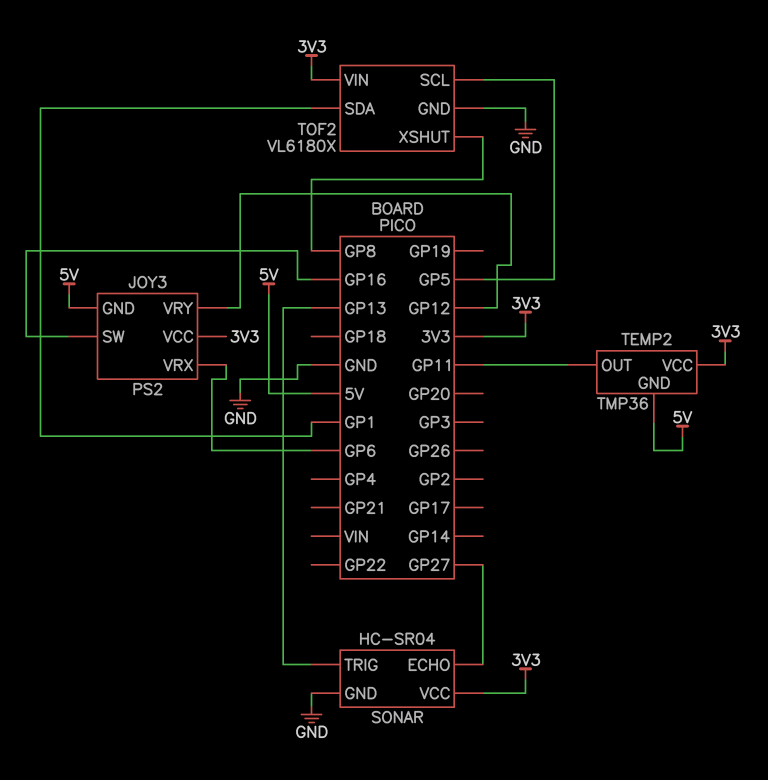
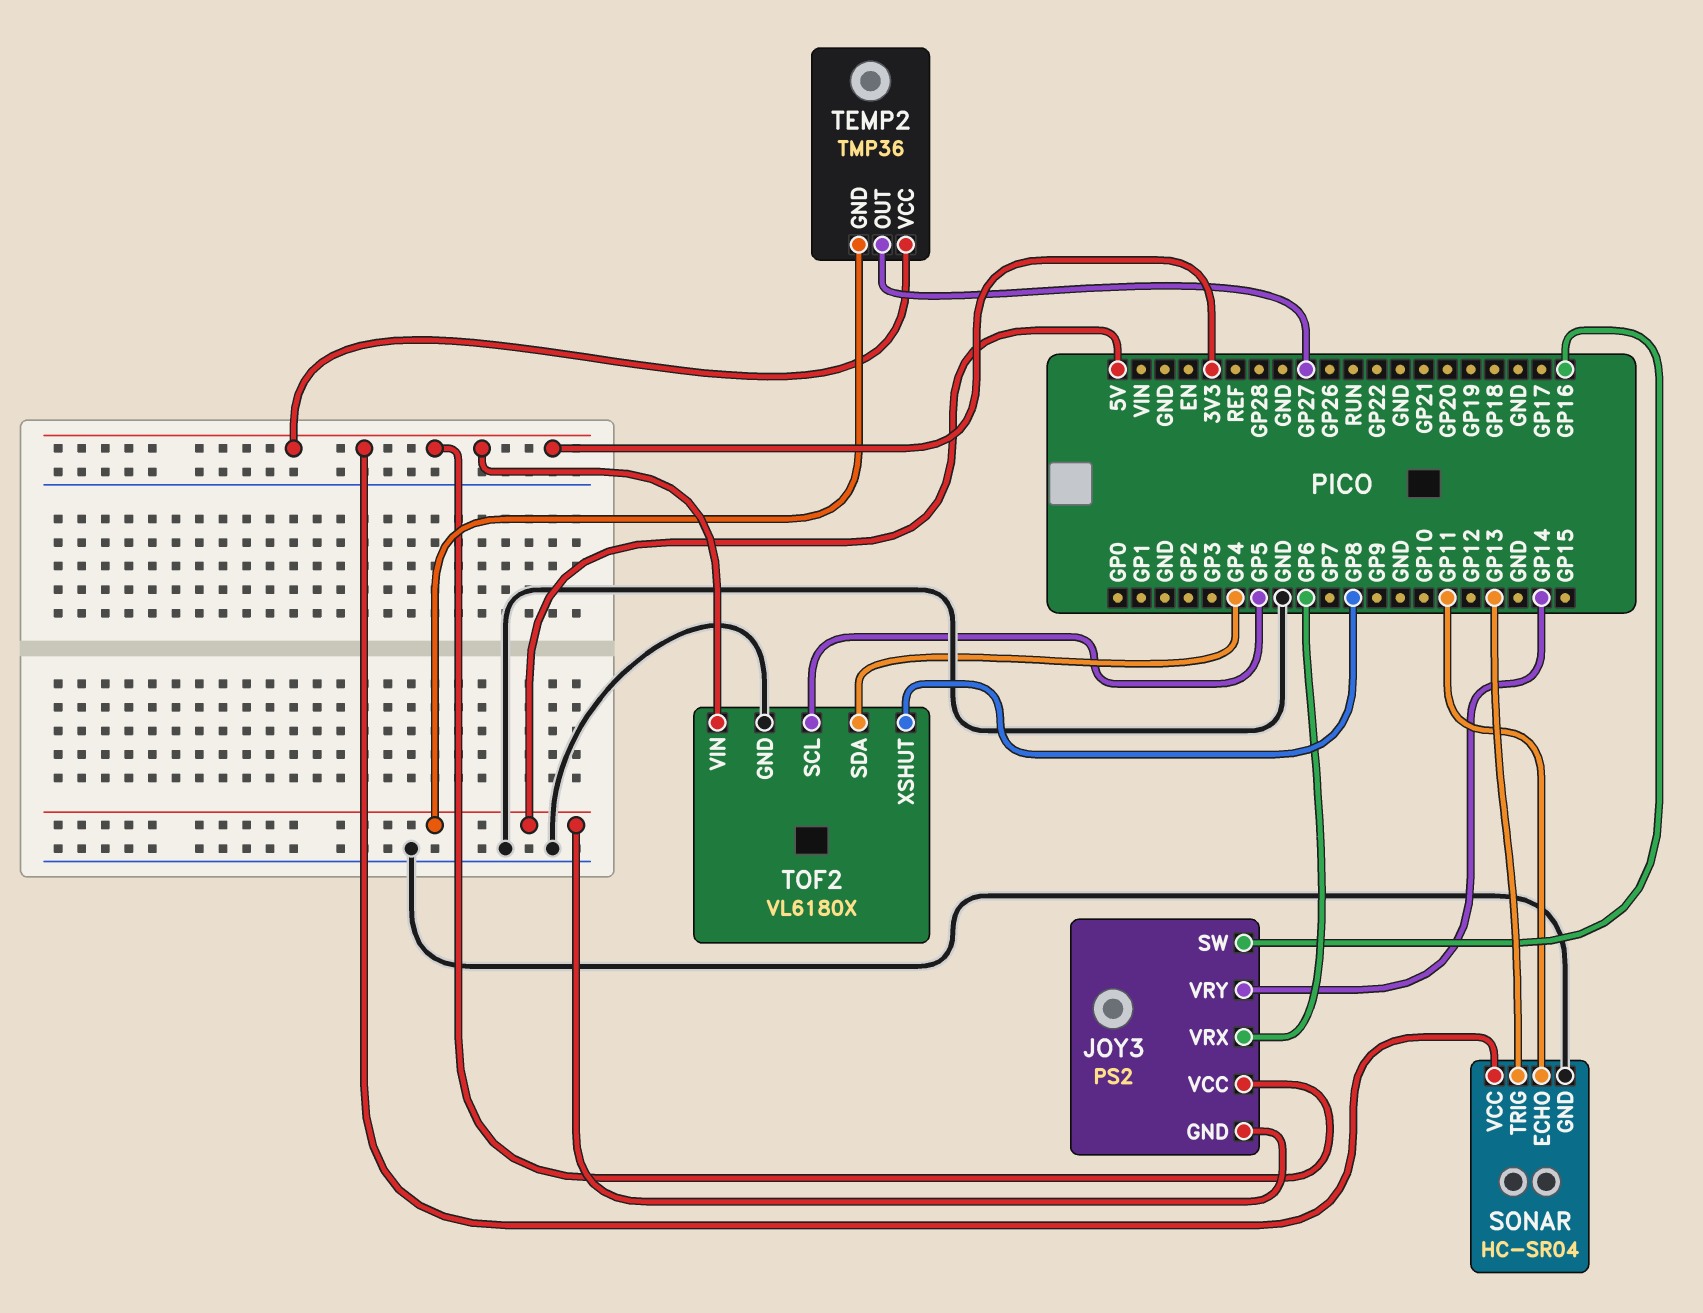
JOY3 pin VRY: GP12 -> GP14
SONAR pin ECHO: GP27 -> GP11
TEMP2 pin OUT: GP11 -> GP27
TOF2 pin SDA: GP1 -> GP4

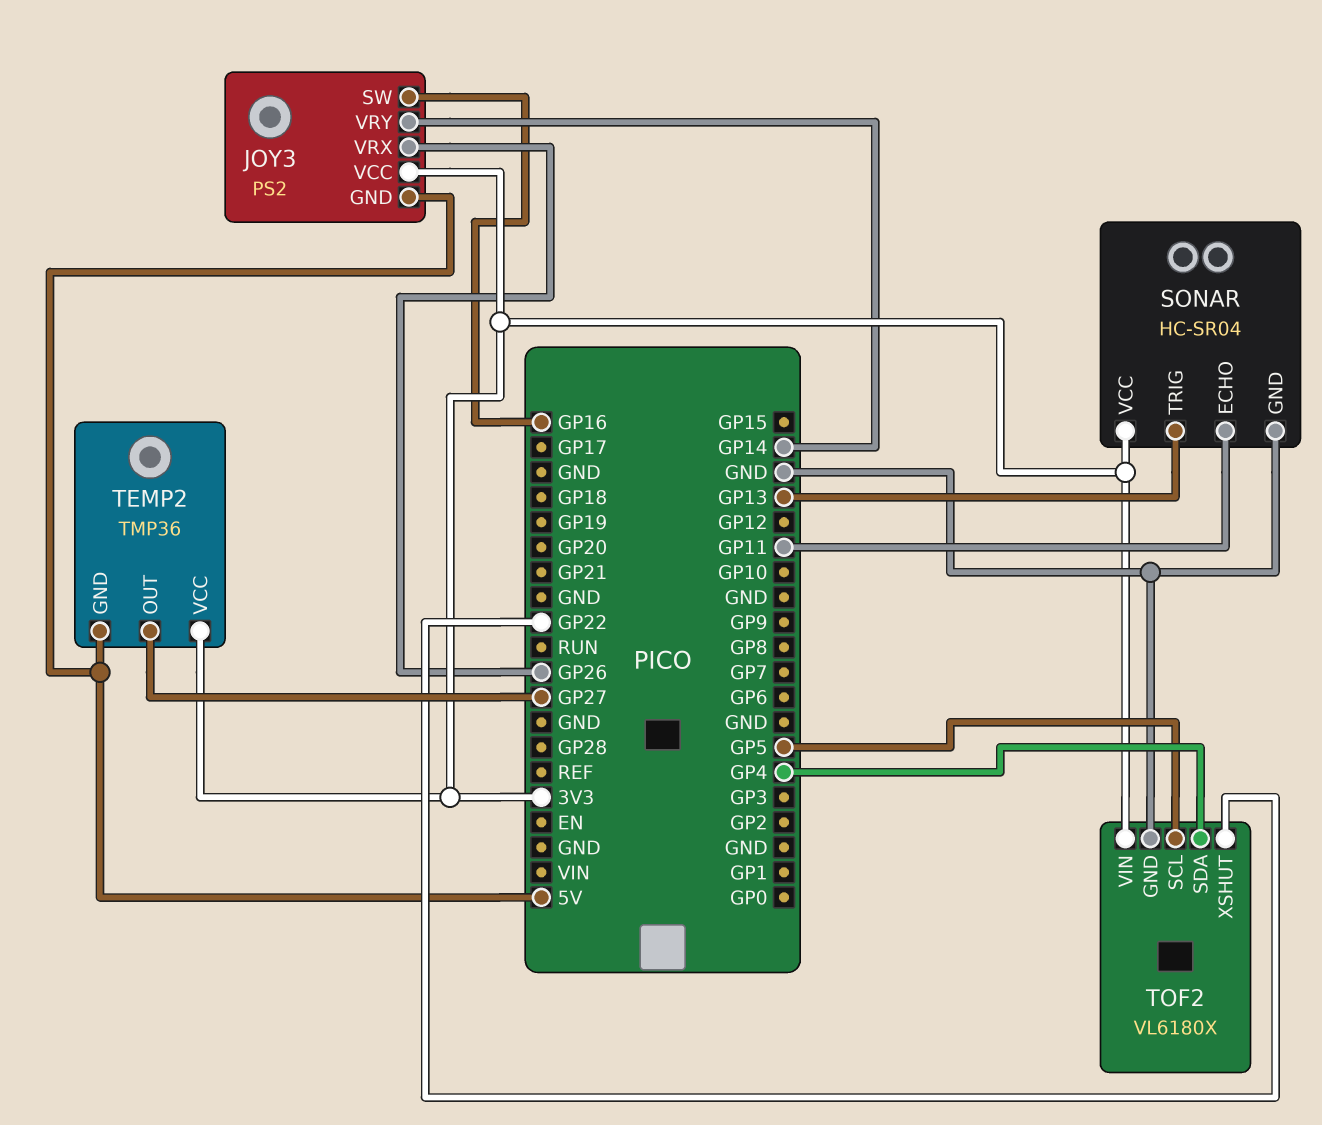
JOY3 pin VRX: GP6 -> GP26
TOF2 pin XSHUT: GP8 -> GP22

